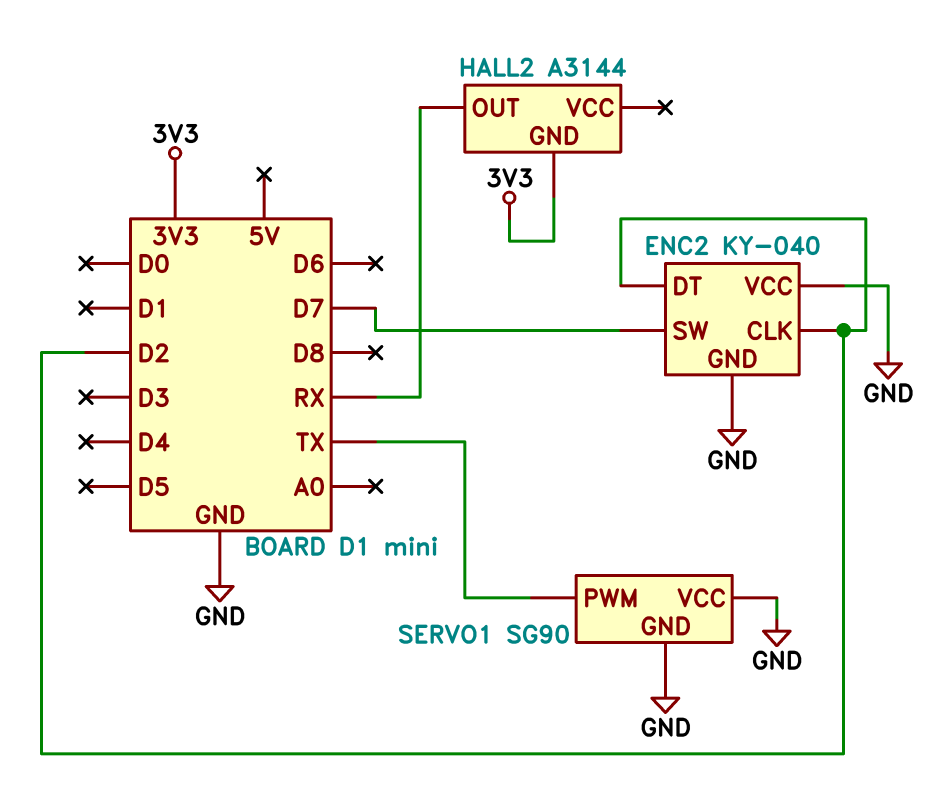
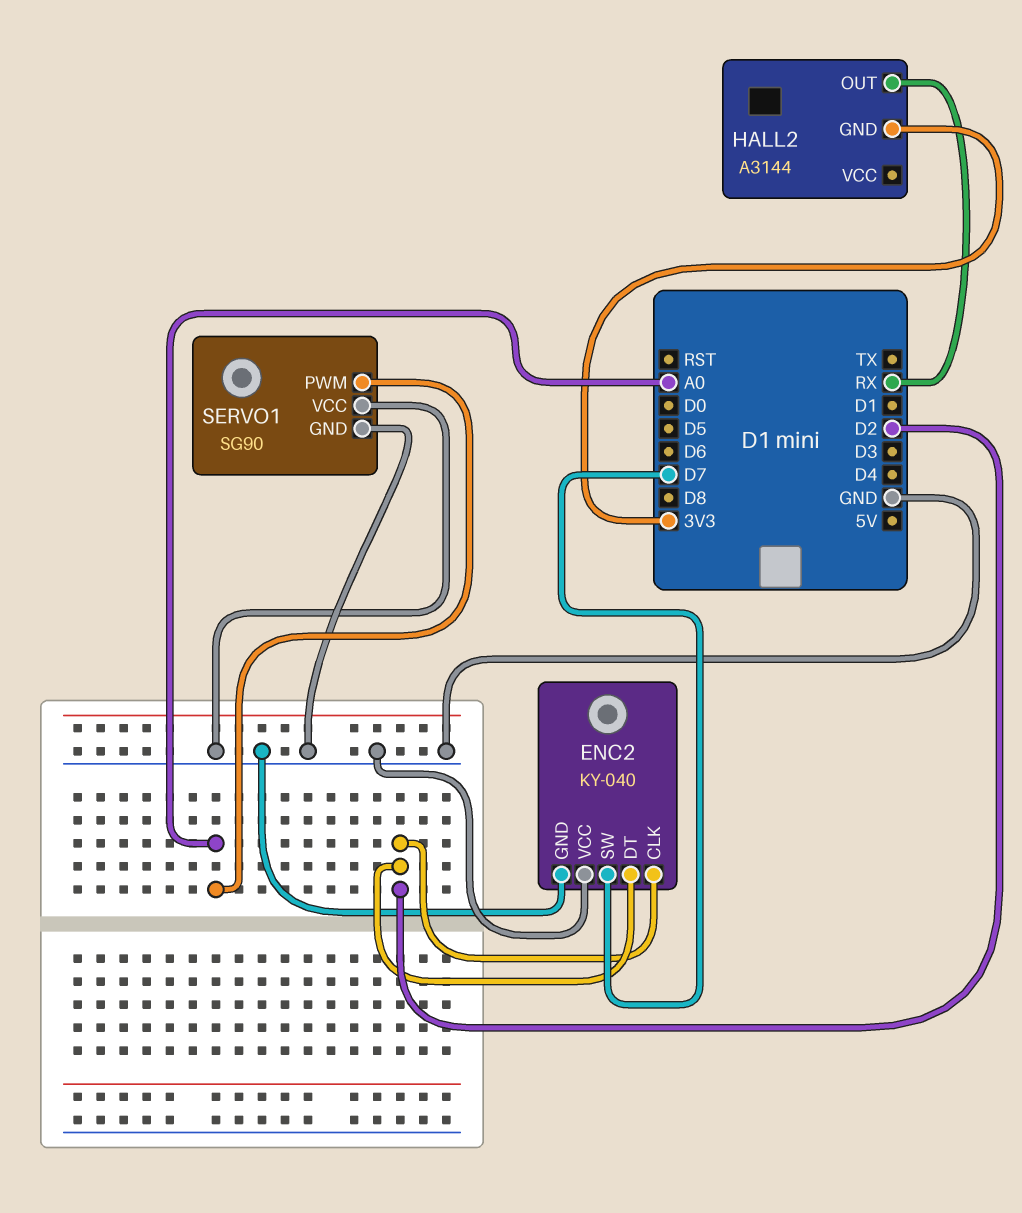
SERVO1 pin PWM: TX -> A0

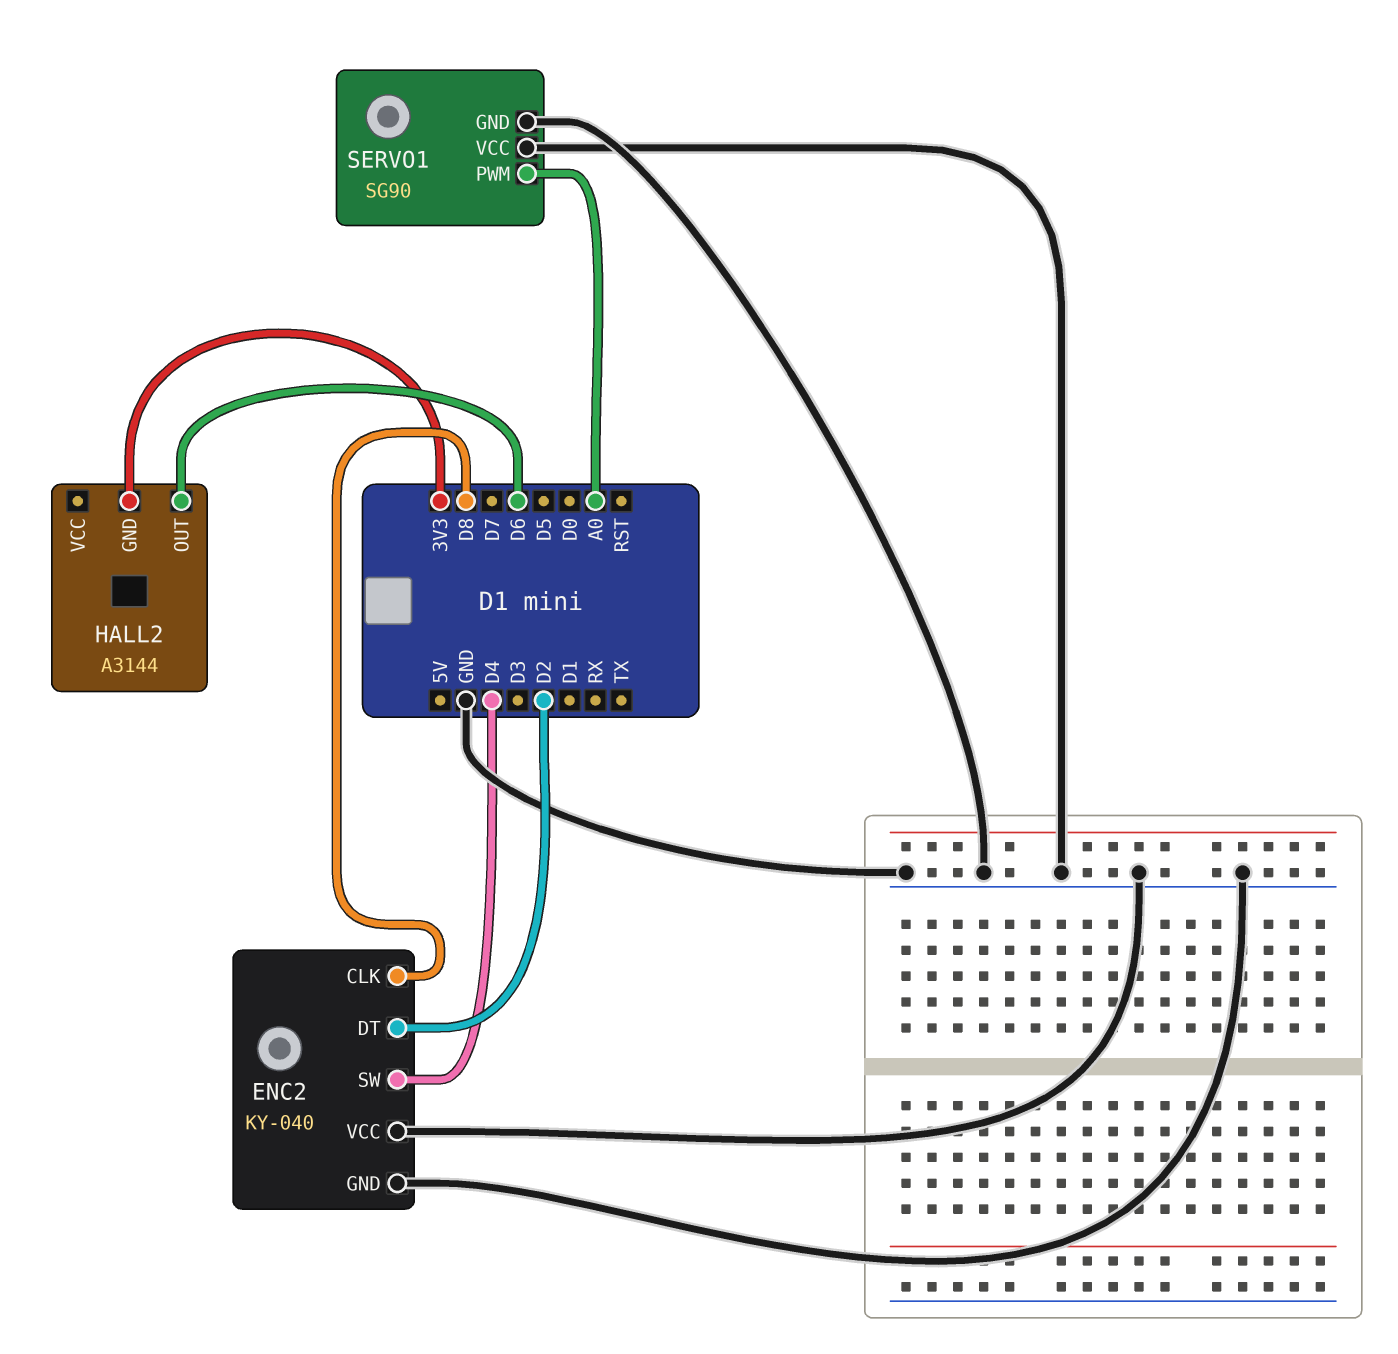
ENC2 pin CLK: D2 -> D8
ENC2 pin SW: D7 -> D4
HALL2 pin OUT: RX -> D6

